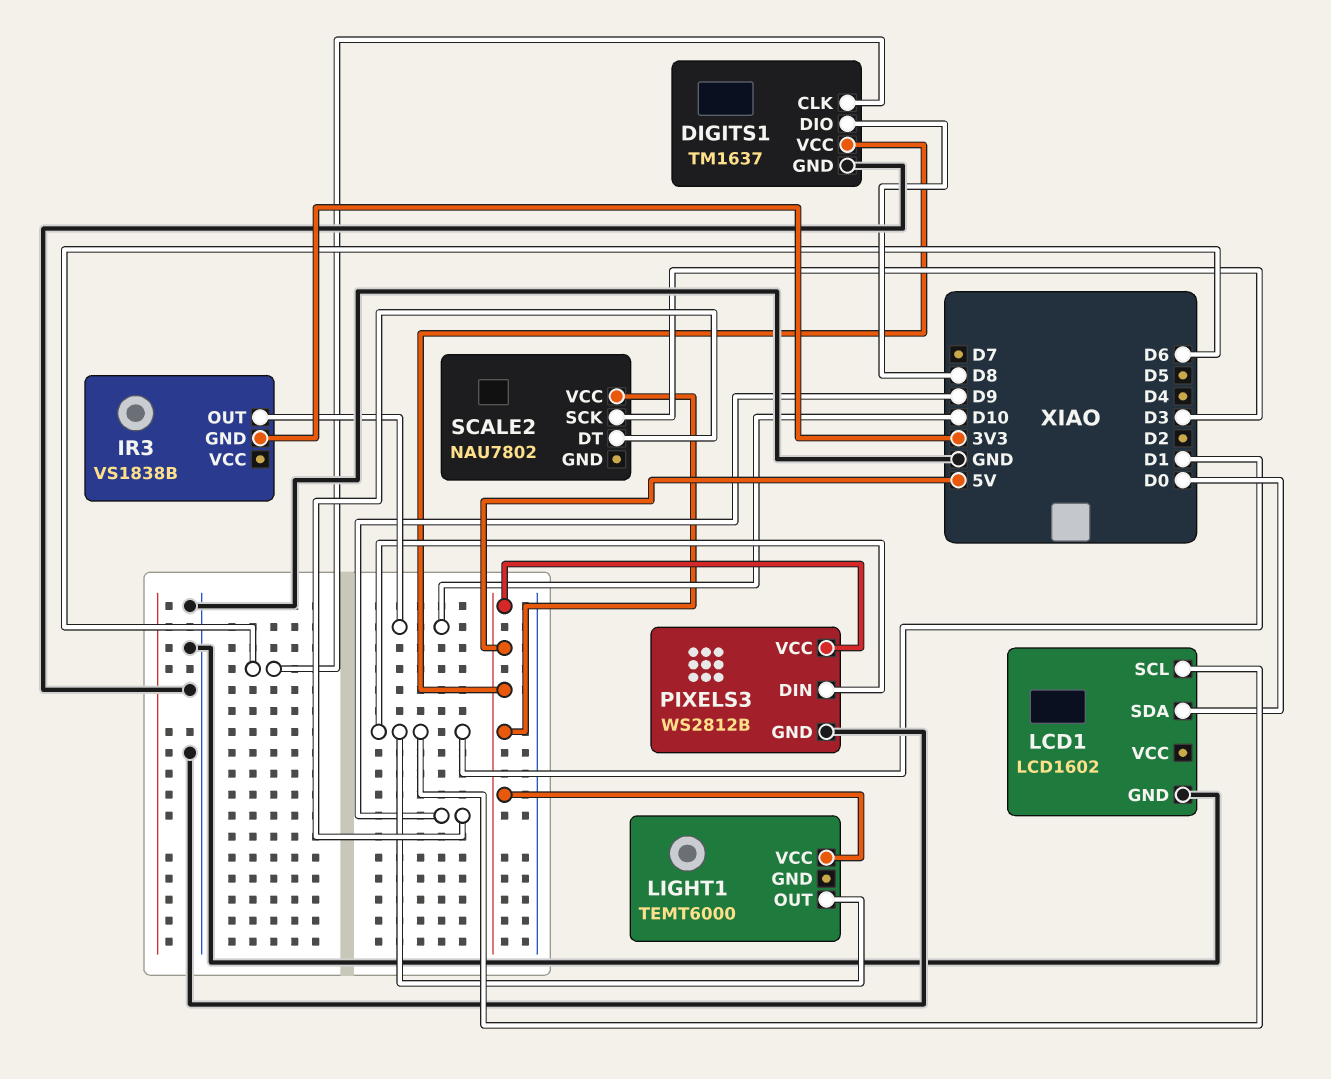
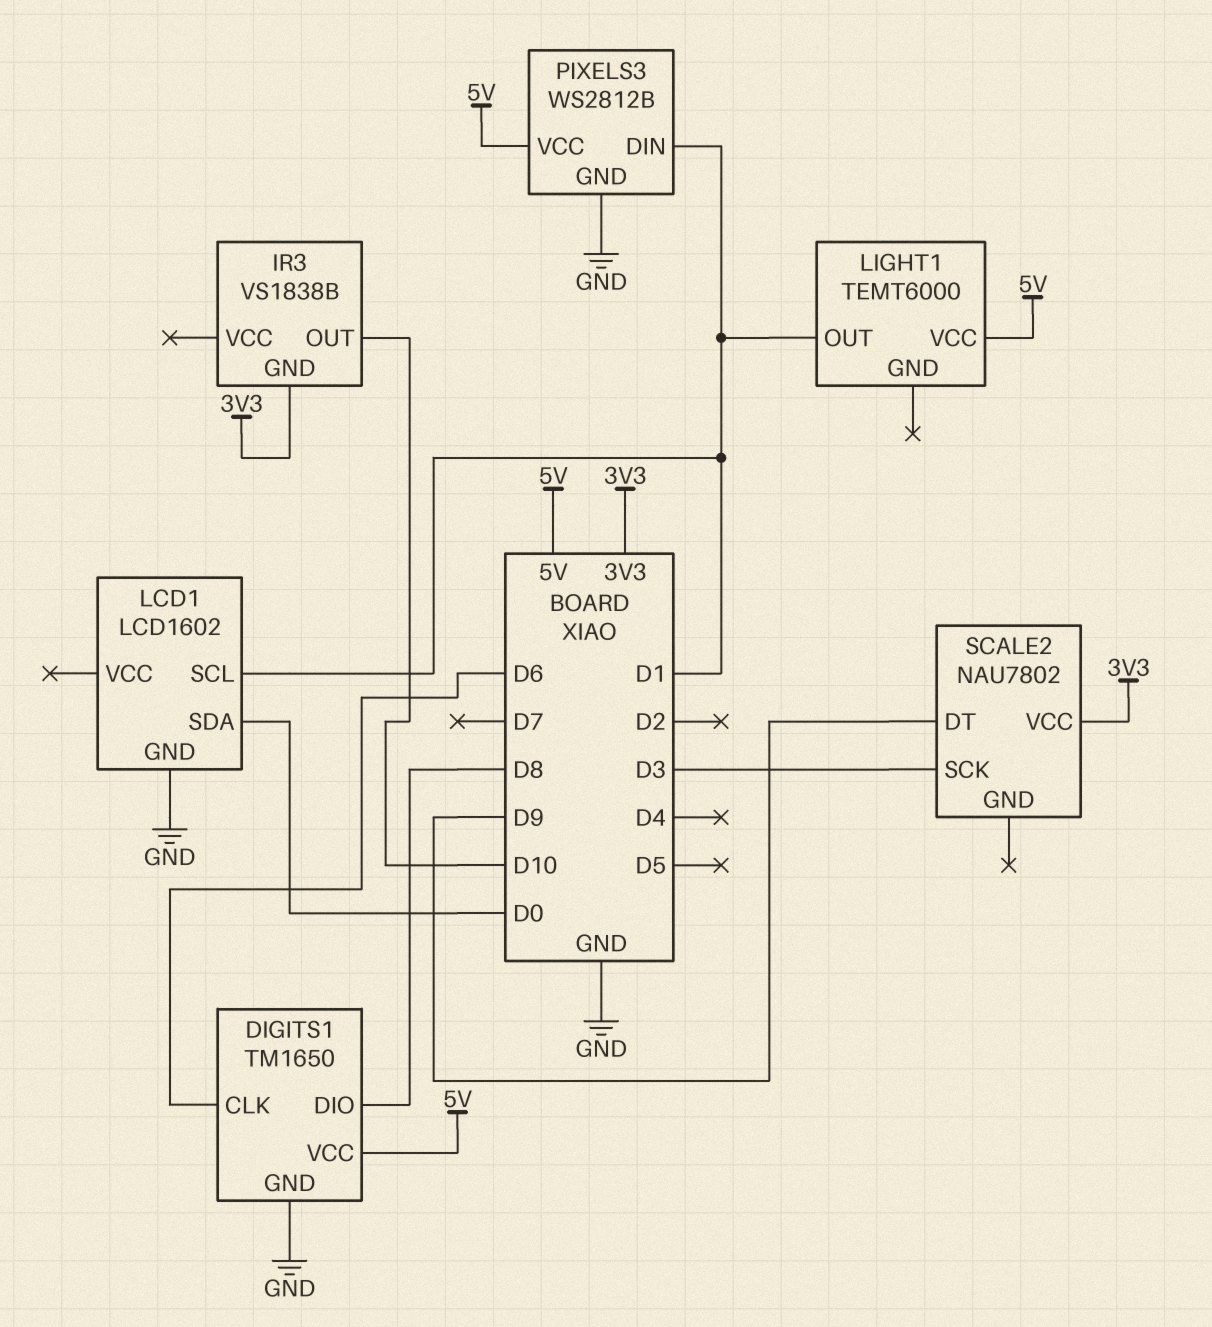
DIGITS1: TM1637 -> TM1650
SCALE2 pin VCC: 5V -> 3V3

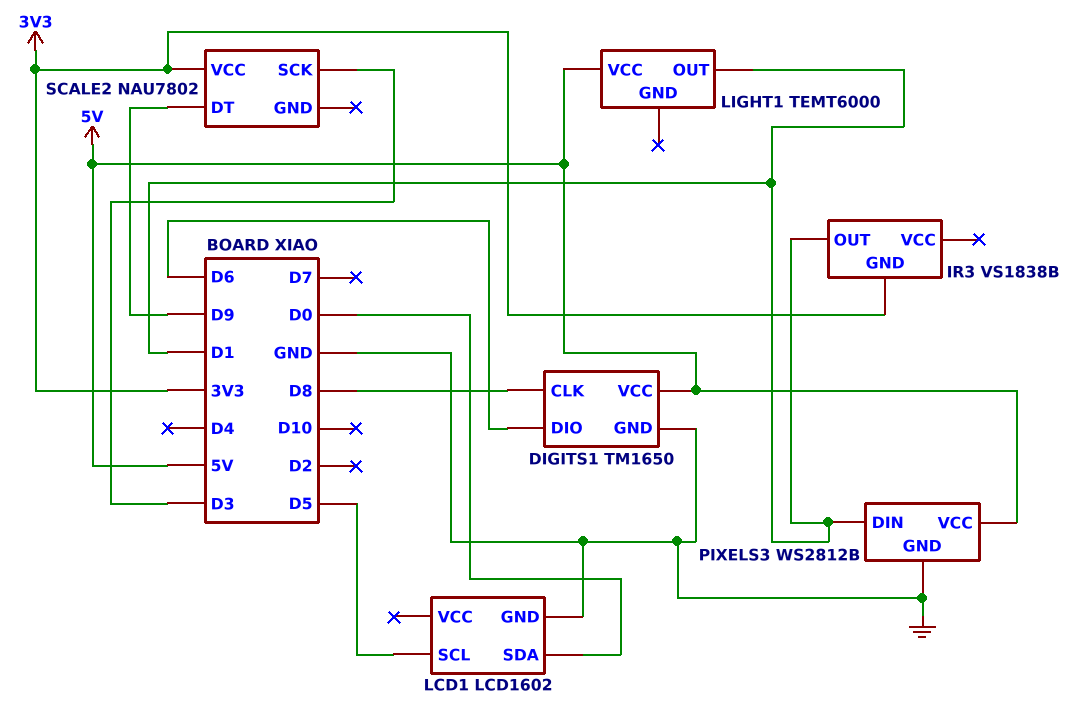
DIGITS1 pin CLK: D6 -> D8
DIGITS1 pin DIO: D8 -> D6
IR3 pin OUT: D10 -> D1
LCD1 pin SCL: D1 -> D5

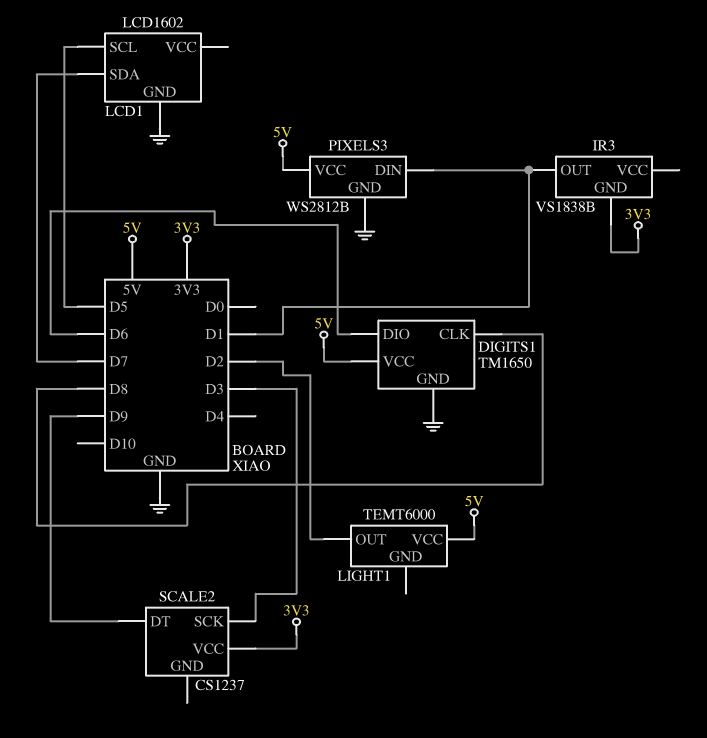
LCD1 pin SDA: D0 -> D7
LIGHT1 pin OUT: D1 -> D2
SCALE2: NAU7802 -> CS1237

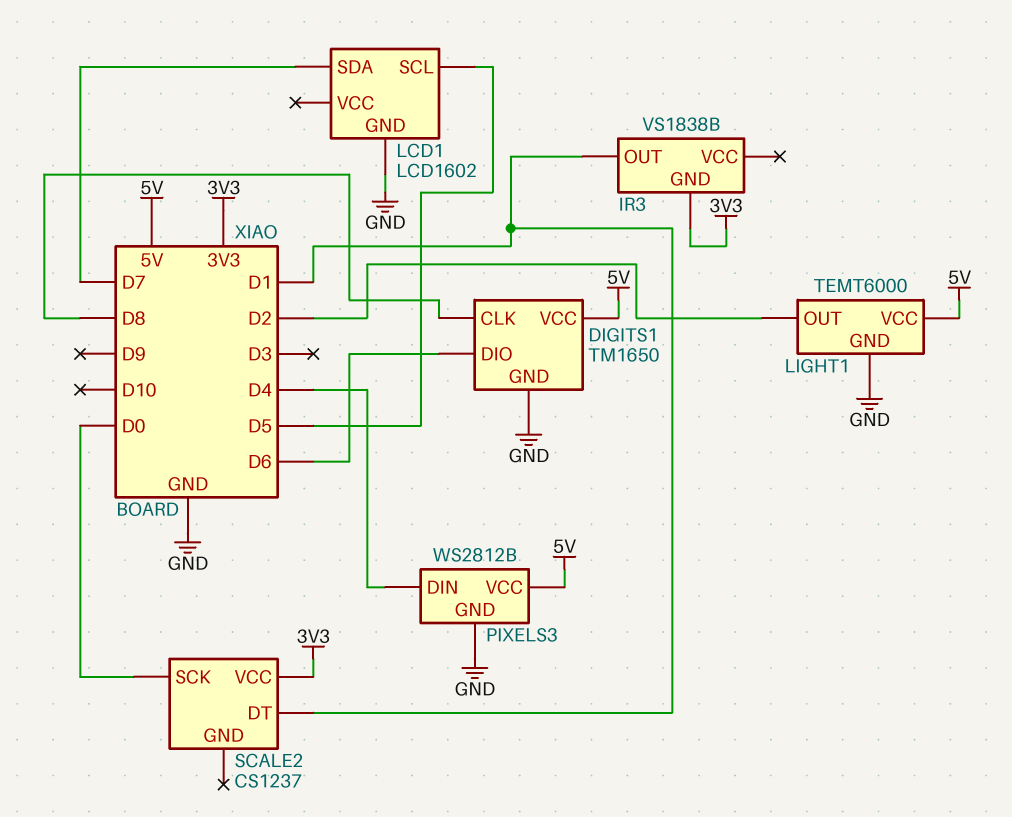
LIGHT1 pin GND: none -> GND
PIXELS3 pin DIN: D1 -> D4
SCALE2 pin DT: D9 -> D1
SCALE2 pin SCK: D3 -> D0

